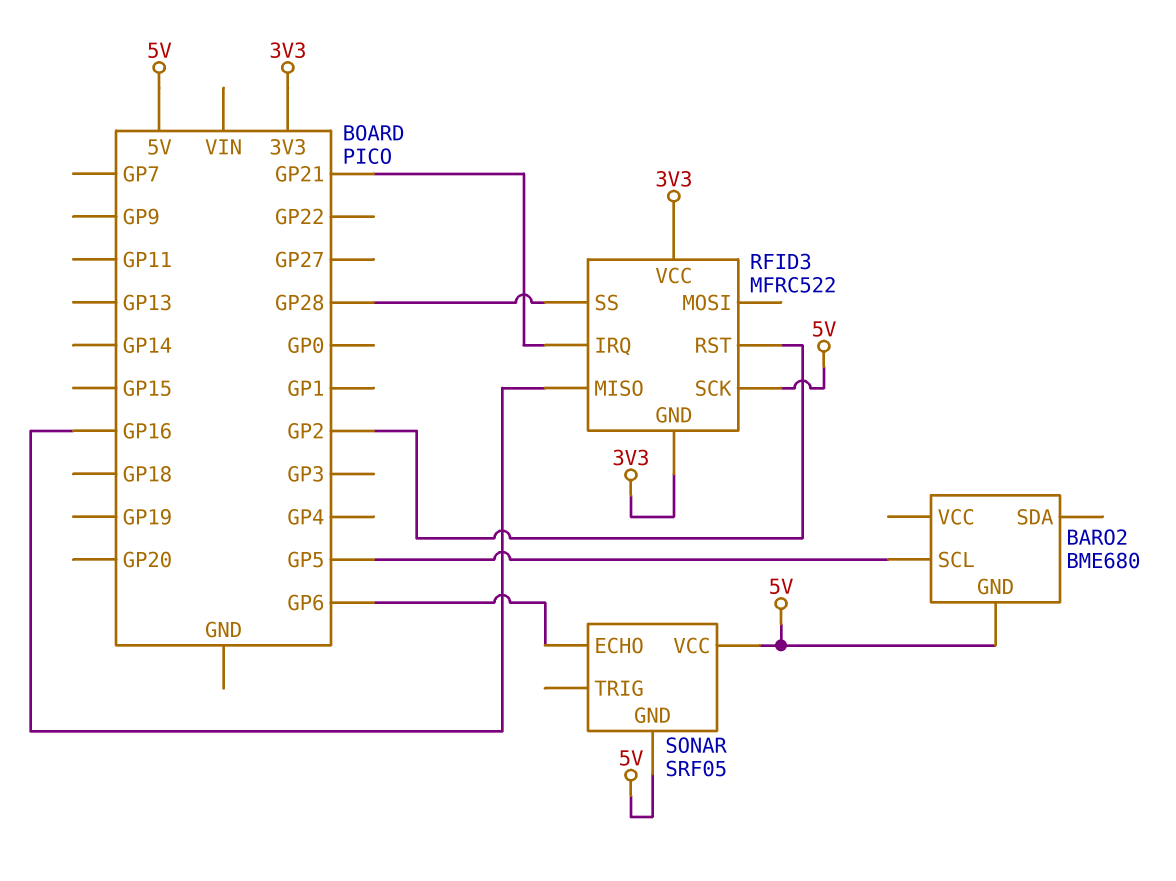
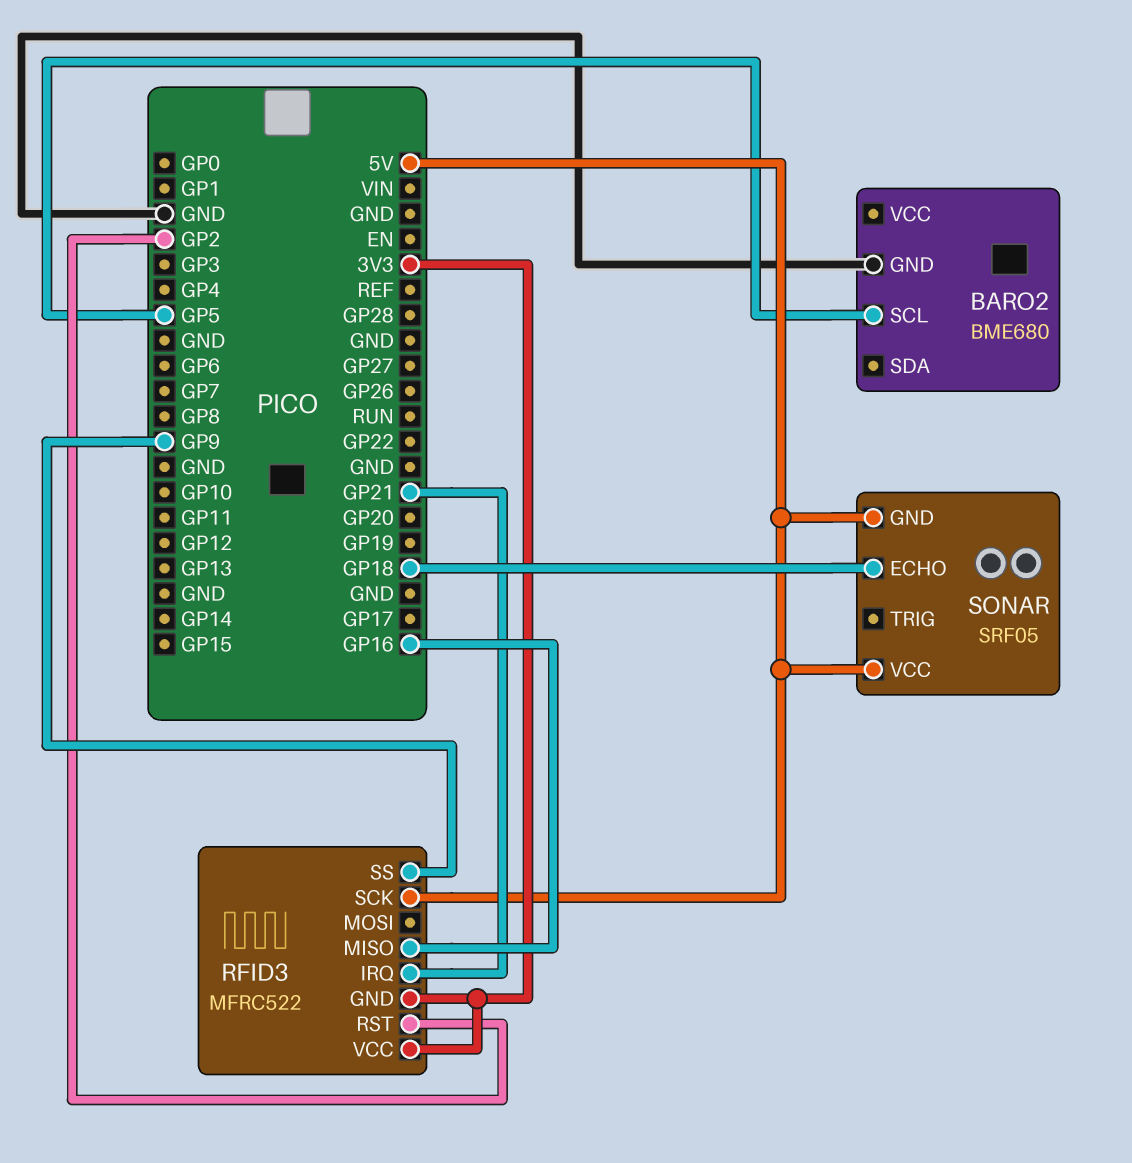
BARO2 pin GND: 5V -> GND
RFID3 pin SS: GP28 -> GP9
SONAR pin ECHO: GP6 -> GP18

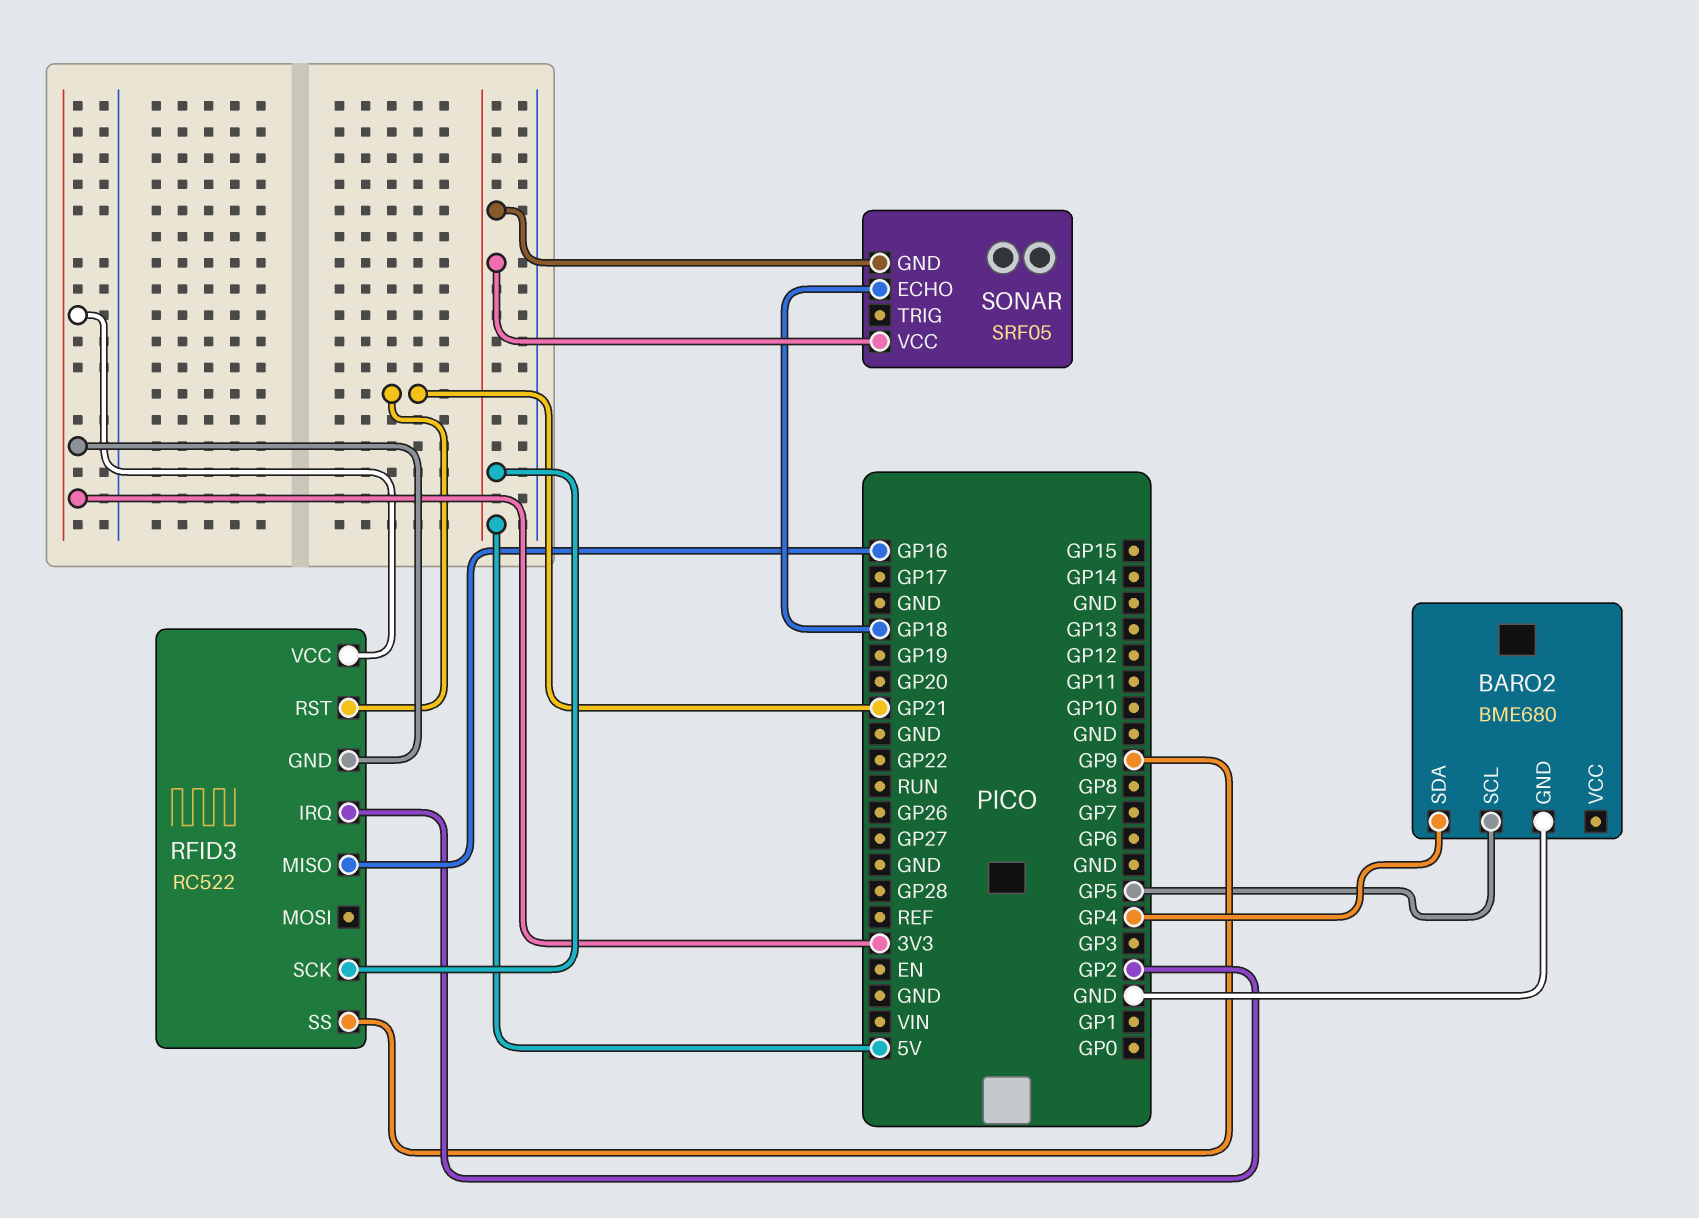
BARO2 pin SDA: none -> GP4
RFID3: MFRC522 -> RC522
RFID3 pin IRQ: GP21 -> GP2
RFID3 pin RST: GP2 -> GP21

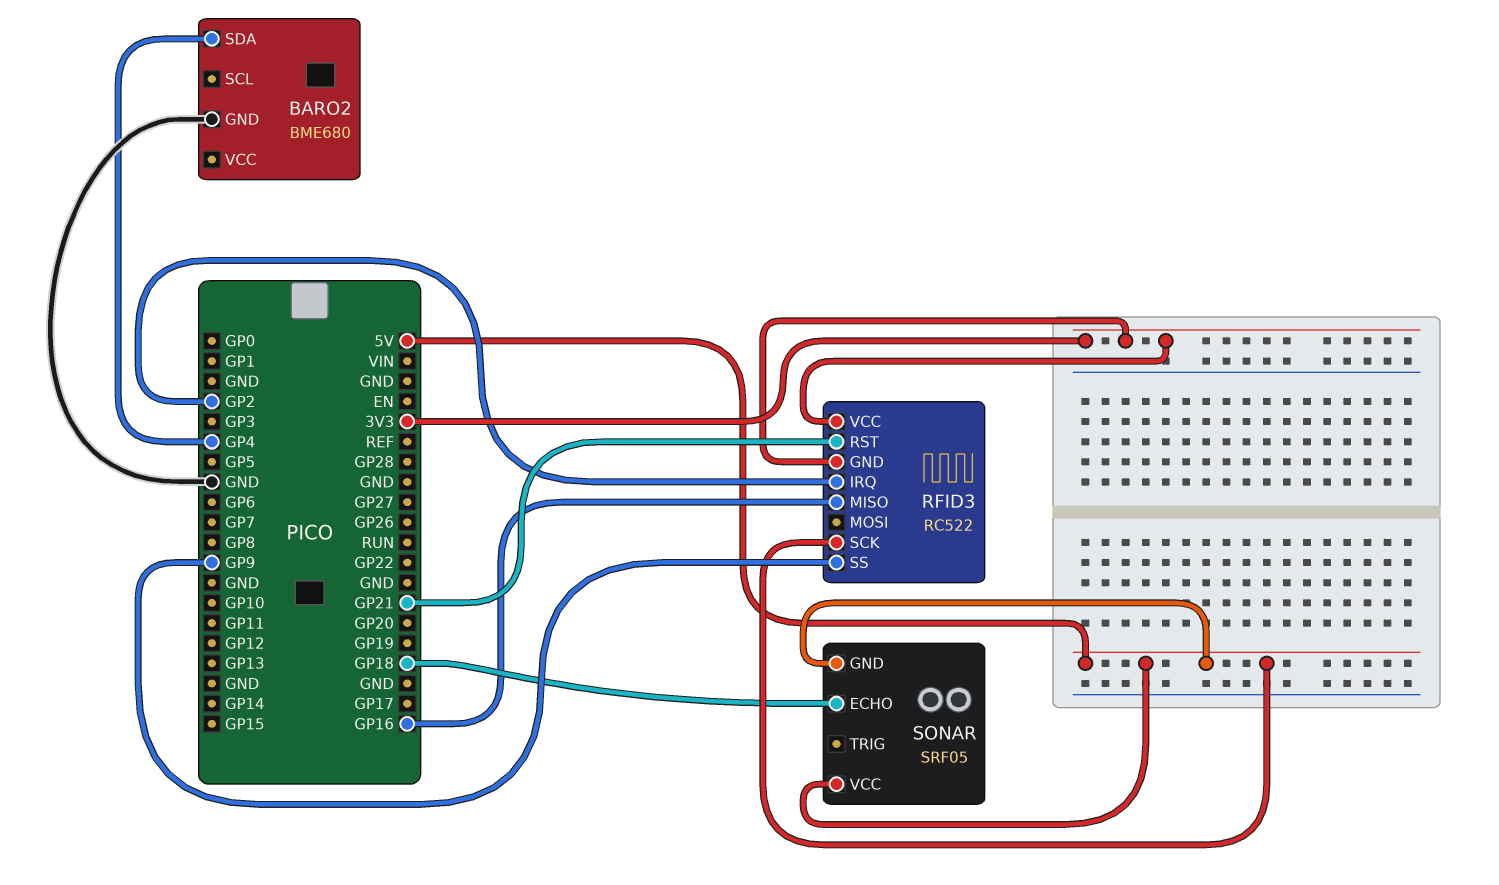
BARO2 pin SCL: GP5 -> none

